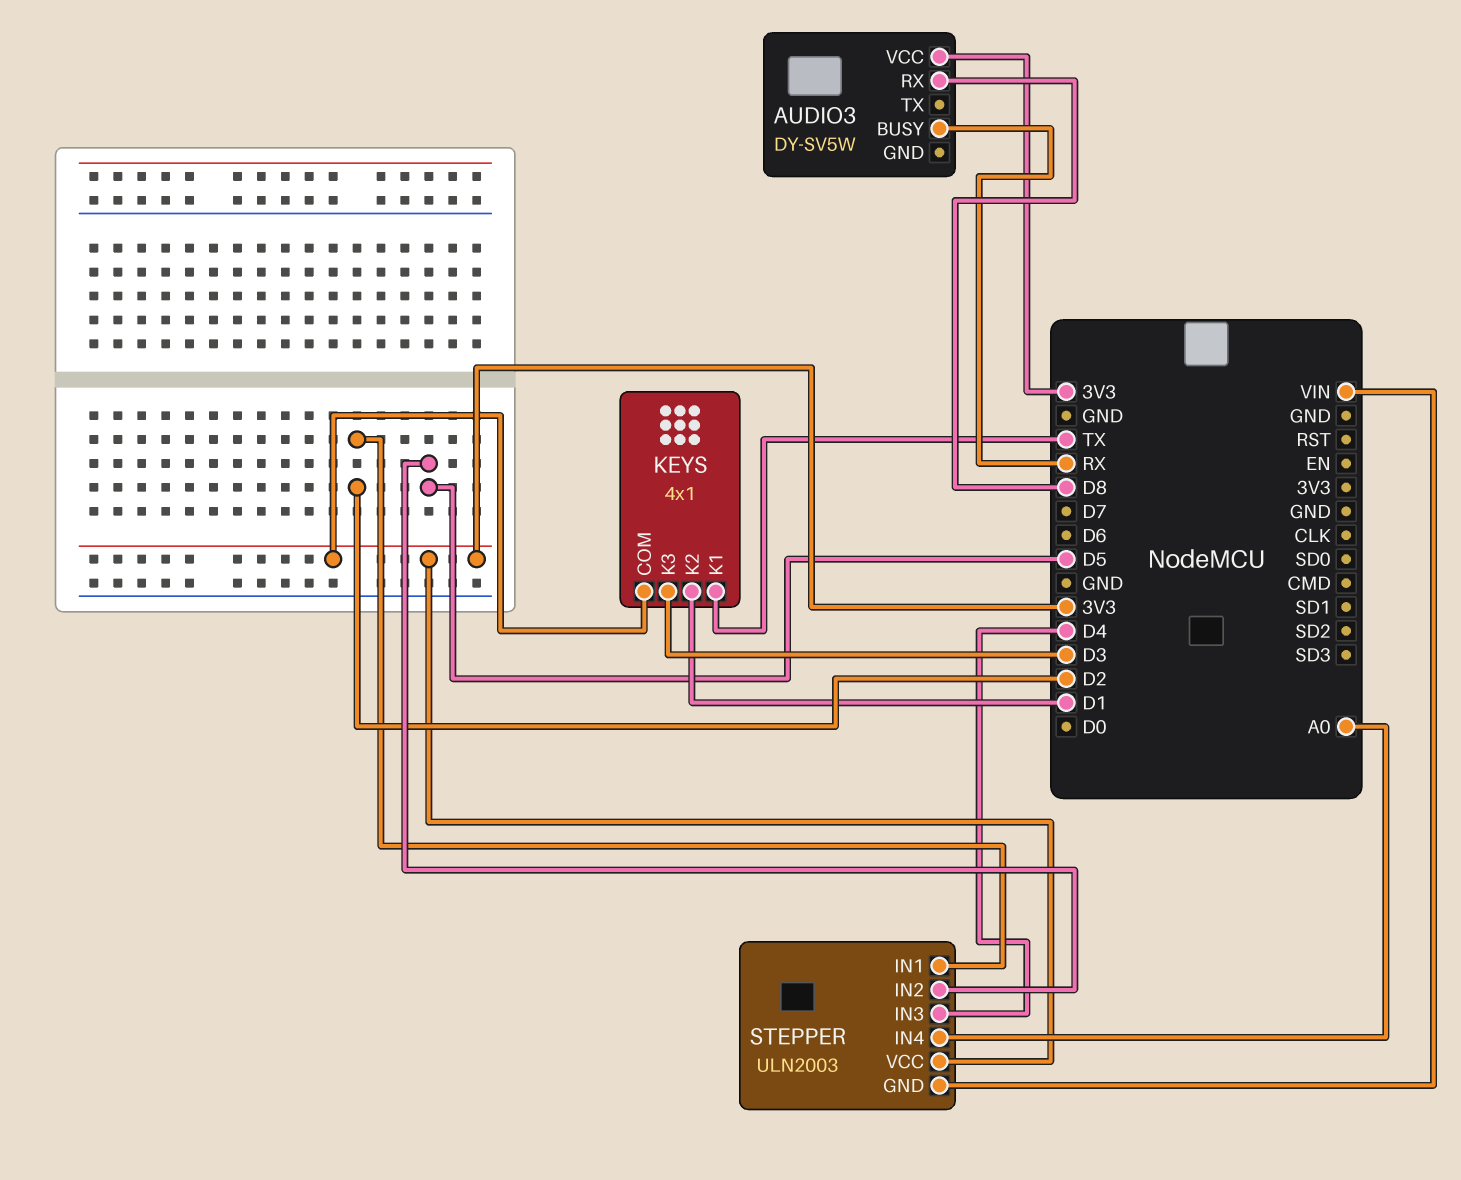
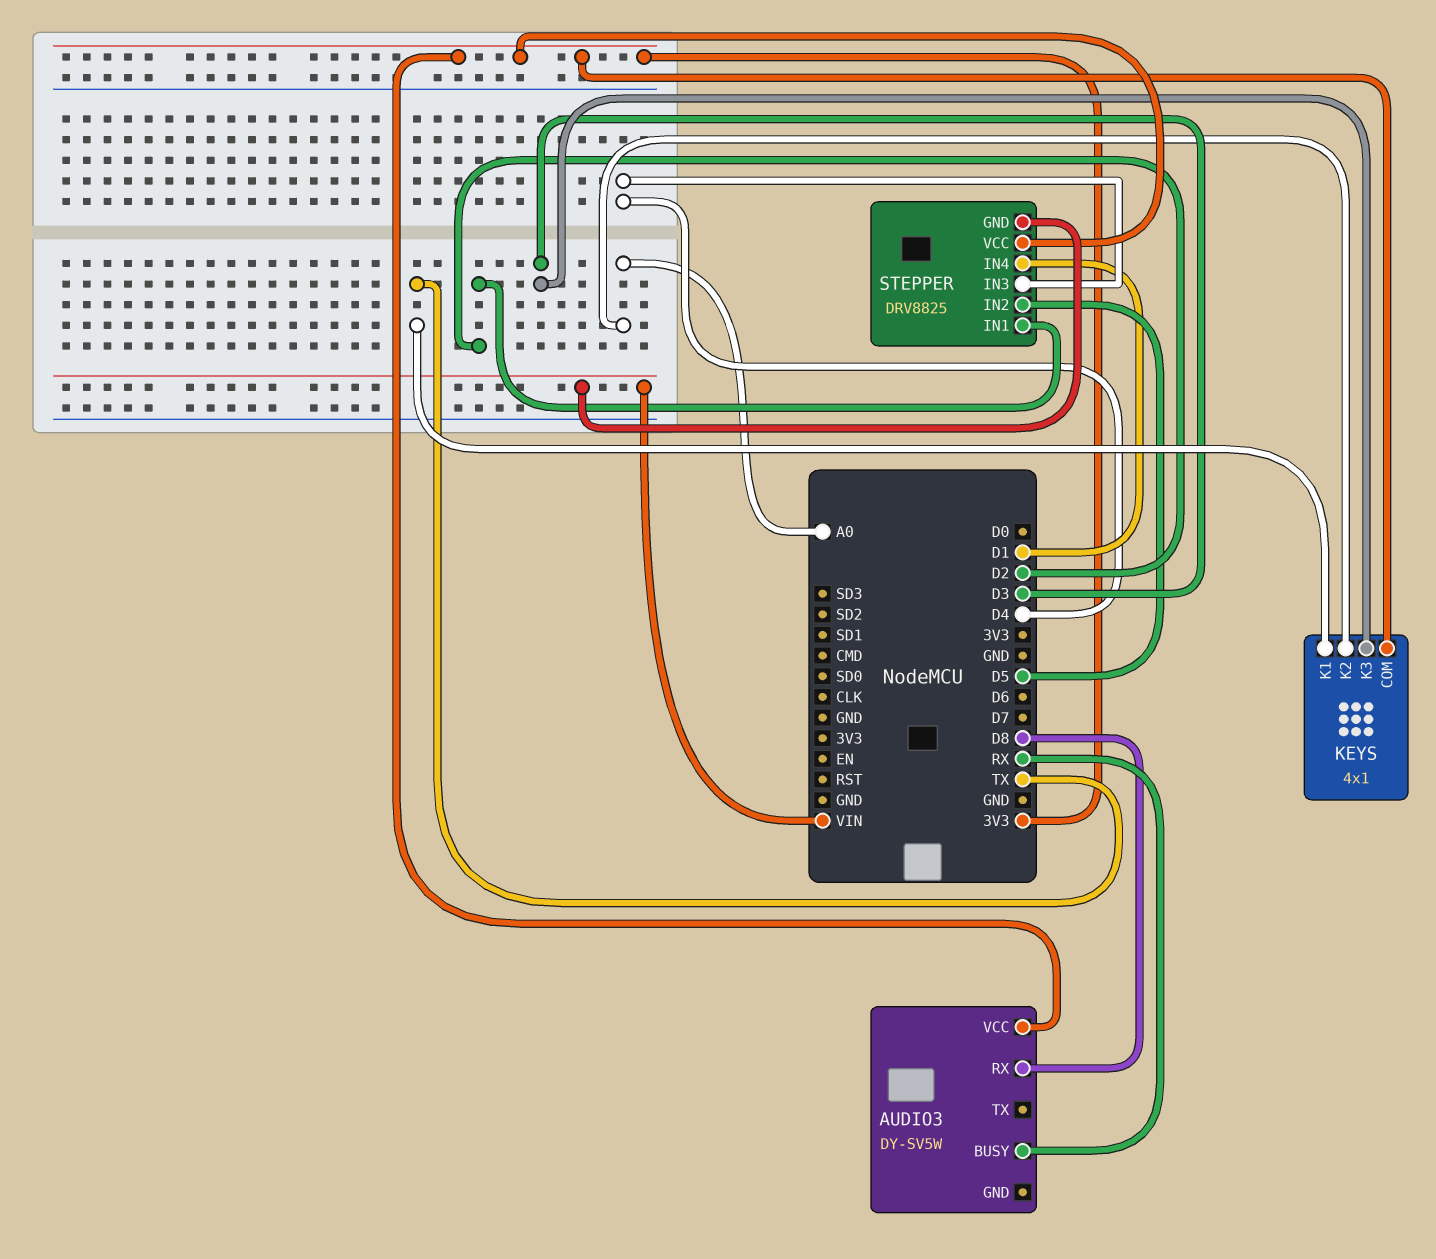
KEYS pin K2: D1 -> A0
STEPPER: ULN2003 -> DRV8825
STEPPER pin IN4: A0 -> D1

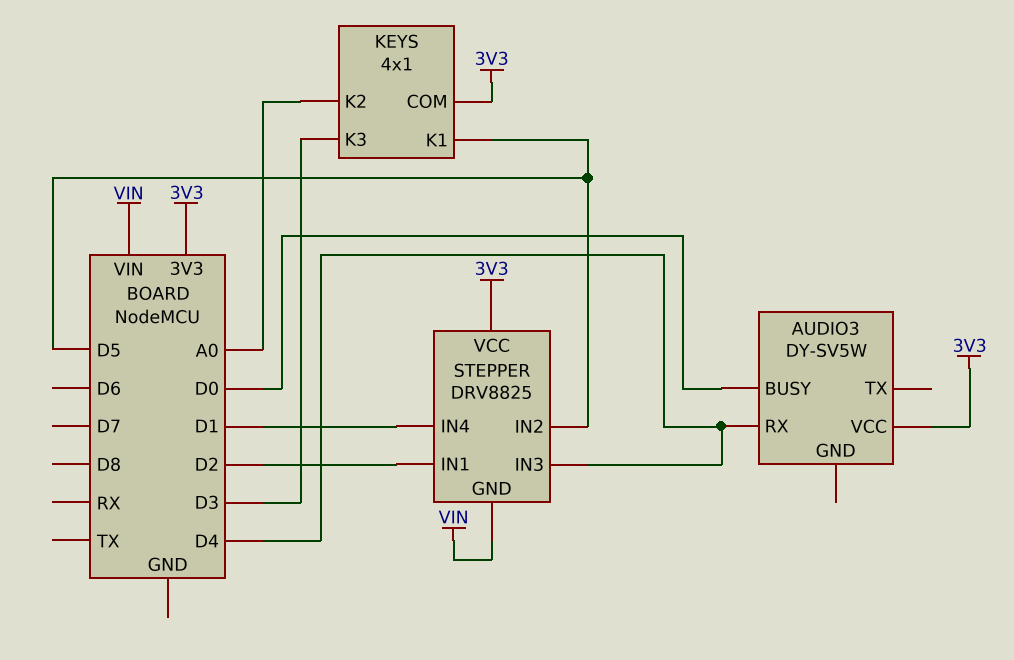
AUDIO3 pin BUSY: RX -> D0
AUDIO3 pin RX: D8 -> D4
KEYS pin K1: TX -> D5

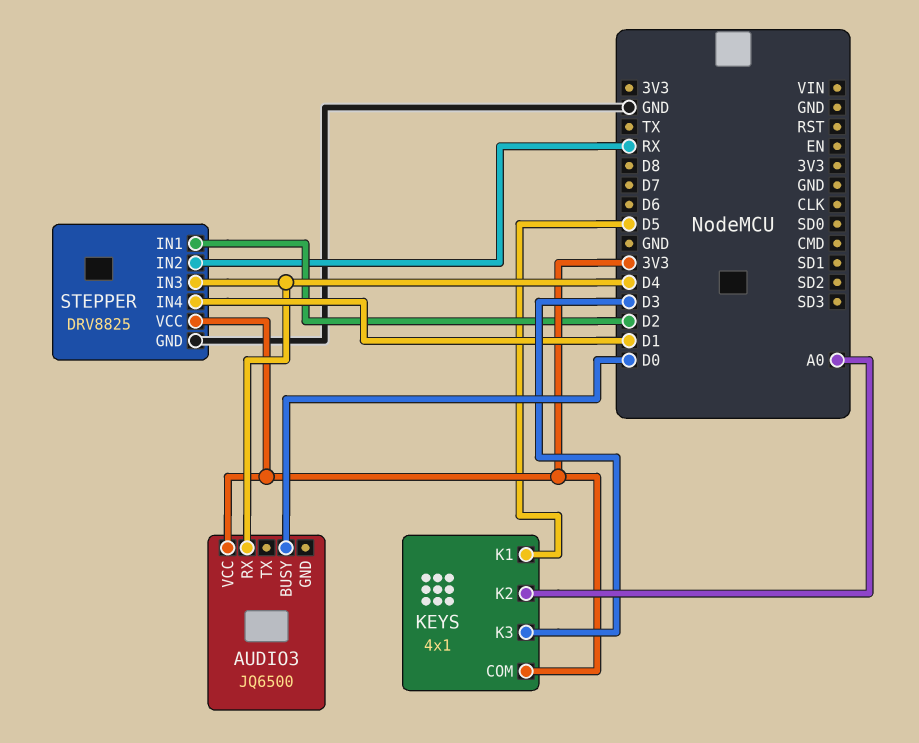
AUDIO3: DY-SV5W -> JQ6500
STEPPER pin GND: VIN -> GND
STEPPER pin IN2: D5 -> RX

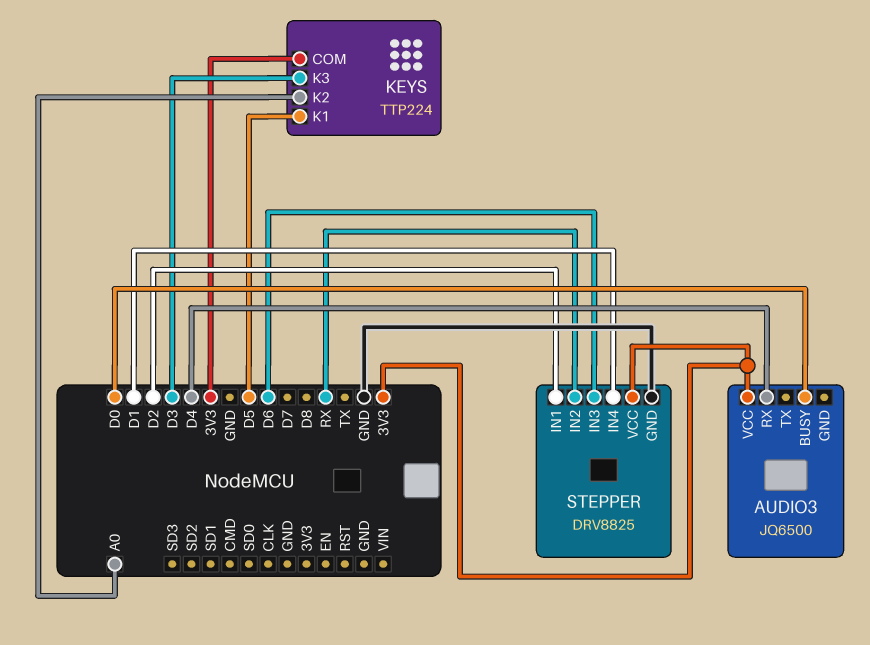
KEYS: 4x1 -> TTP224
STEPPER pin IN3: D4 -> D6

